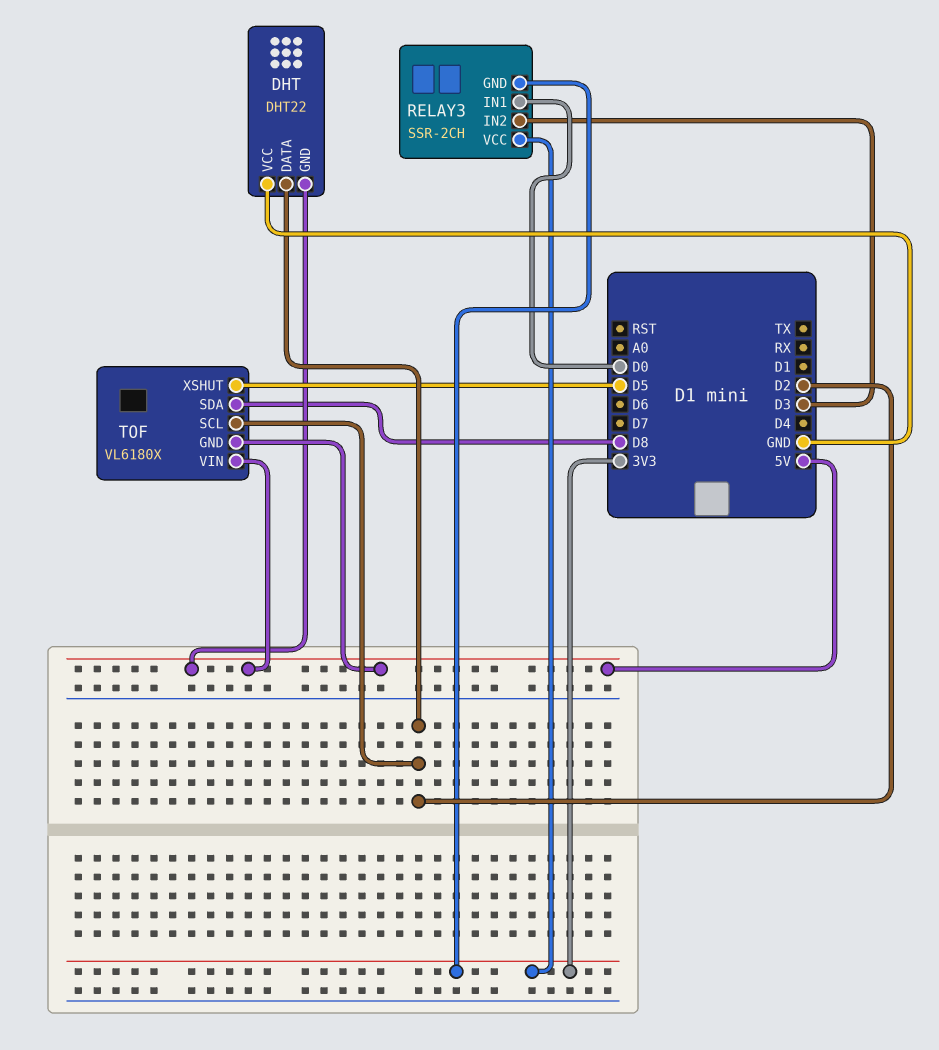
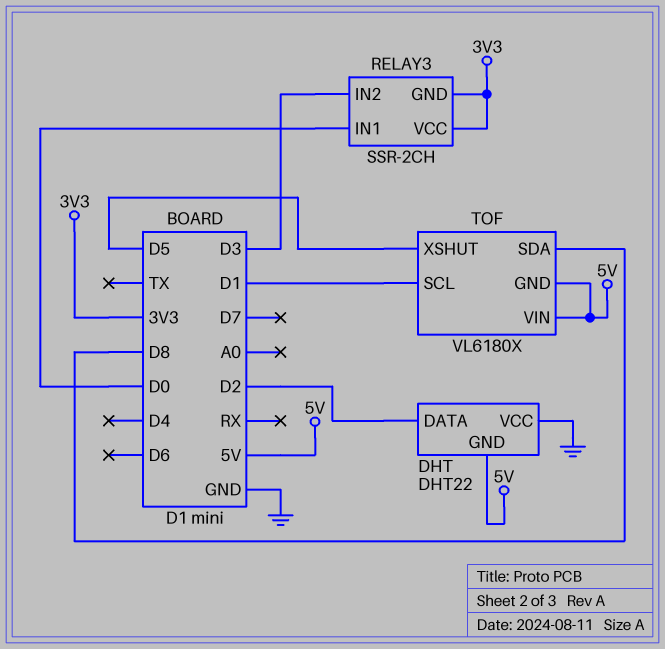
TOF pin SCL: D2 -> D1

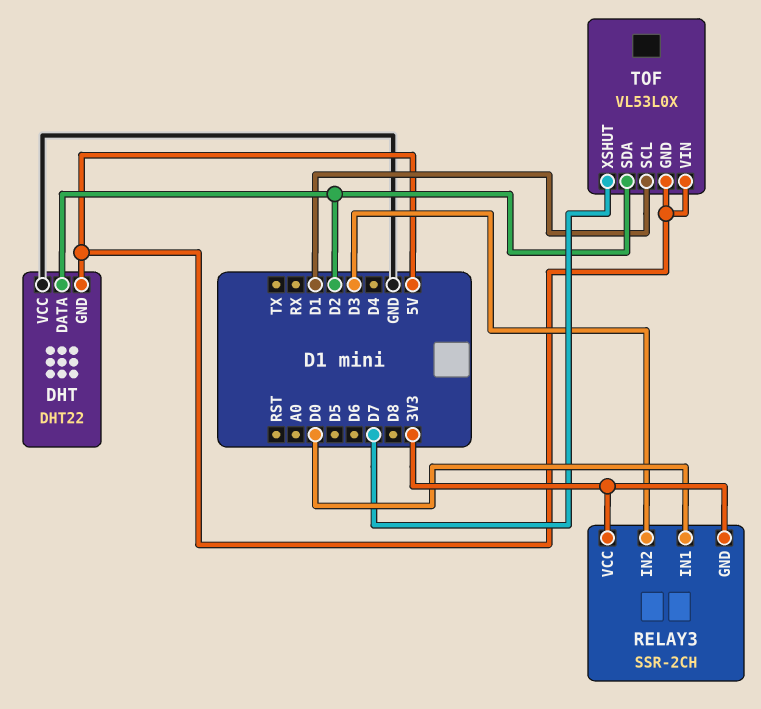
TOF: VL6180X -> VL53L0X
TOF pin SDA: D8 -> D2
TOF pin XSHUT: D5 -> D7

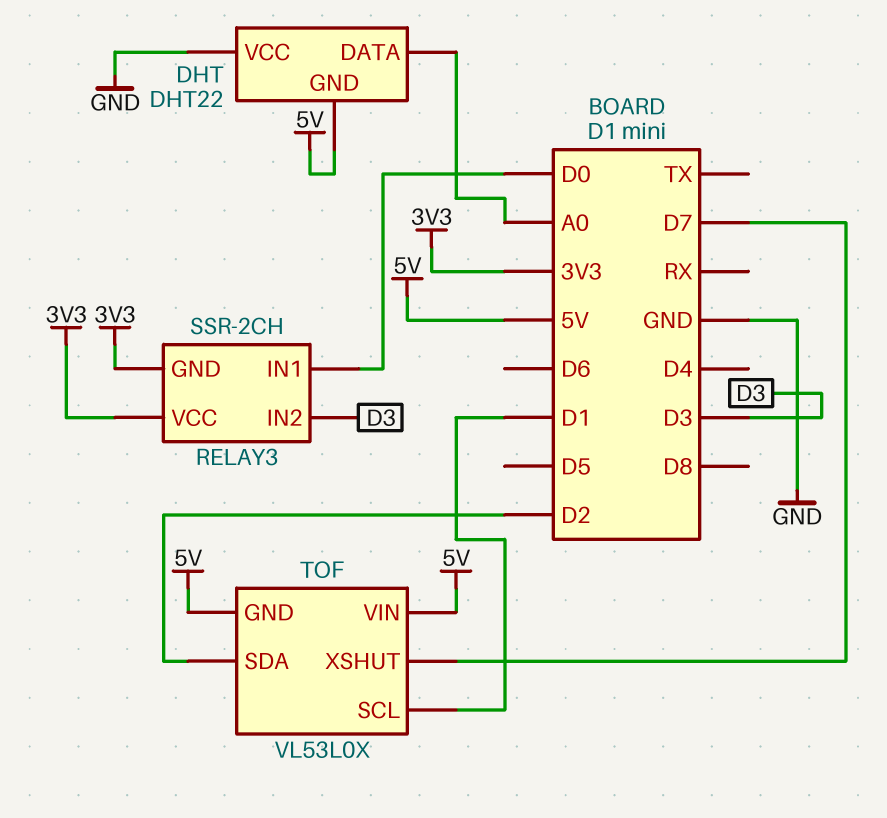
DHT pin DATA: D2 -> A0

